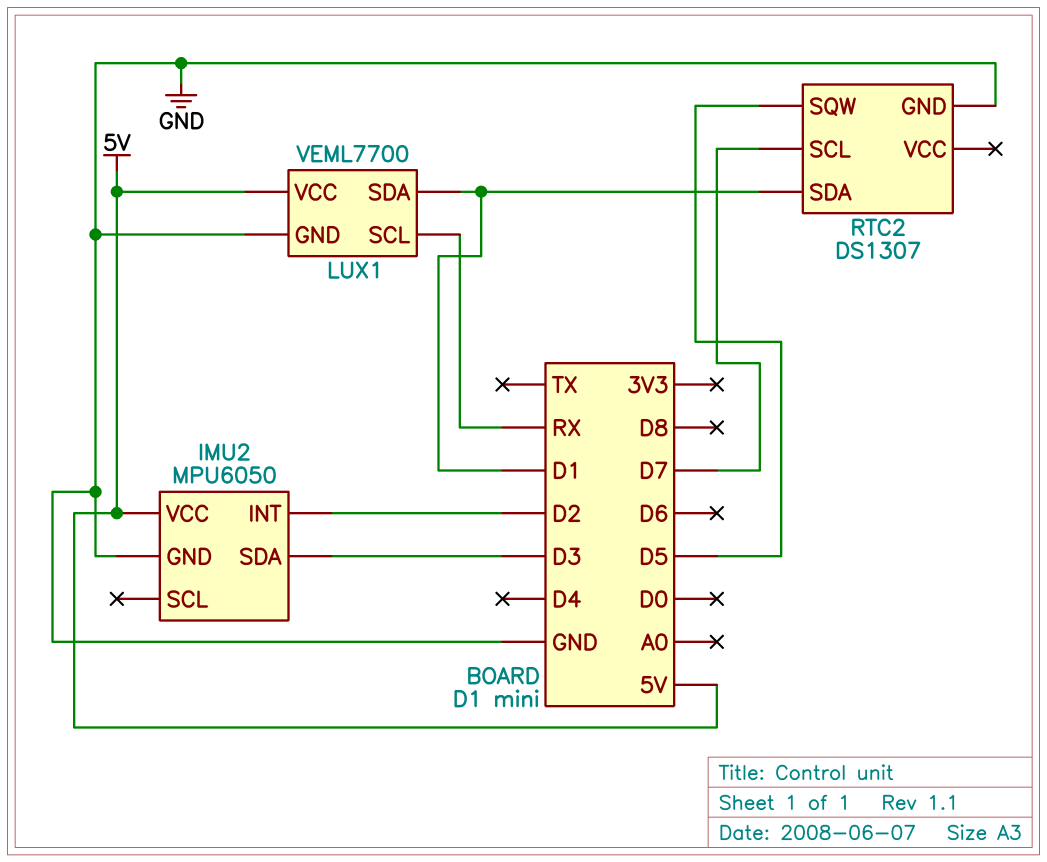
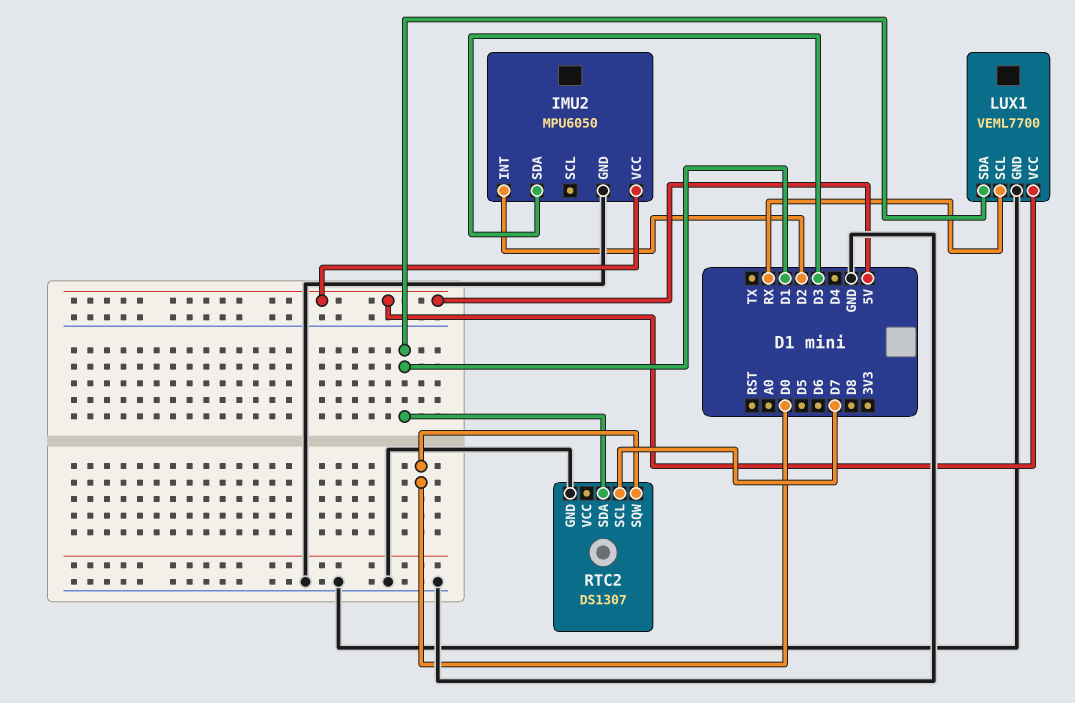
RTC2 pin SQW: D5 -> D0

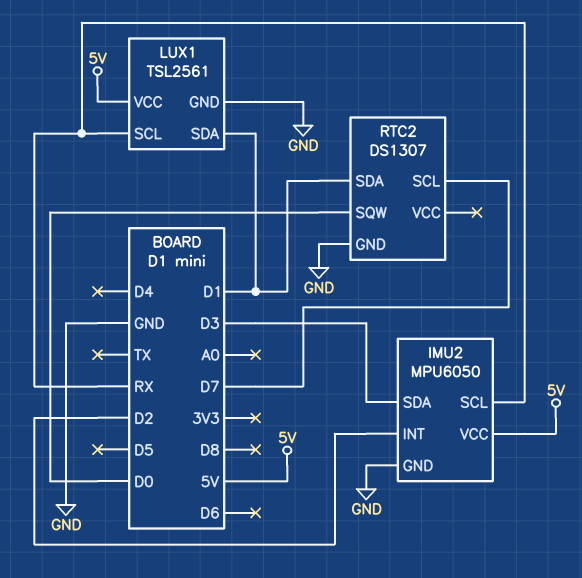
IMU2 pin SCL: none -> RX
LUX1: VEML7700 -> TSL2561

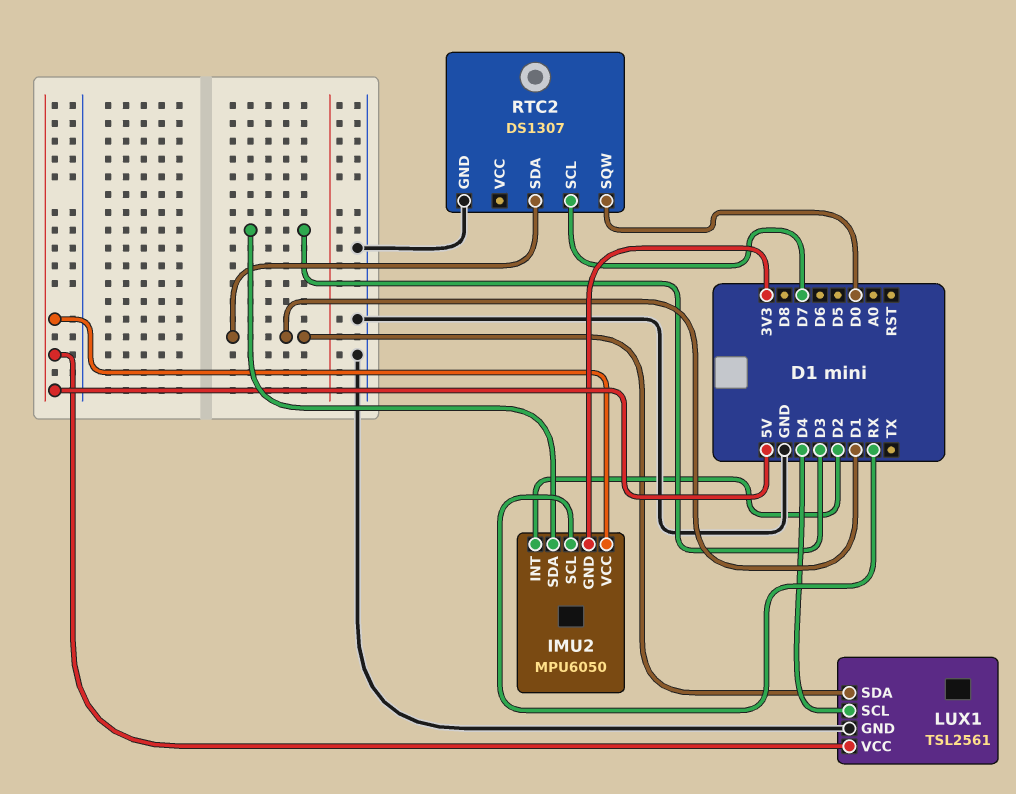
IMU2 pin GND: GND -> 3V3
LUX1 pin SCL: RX -> D4

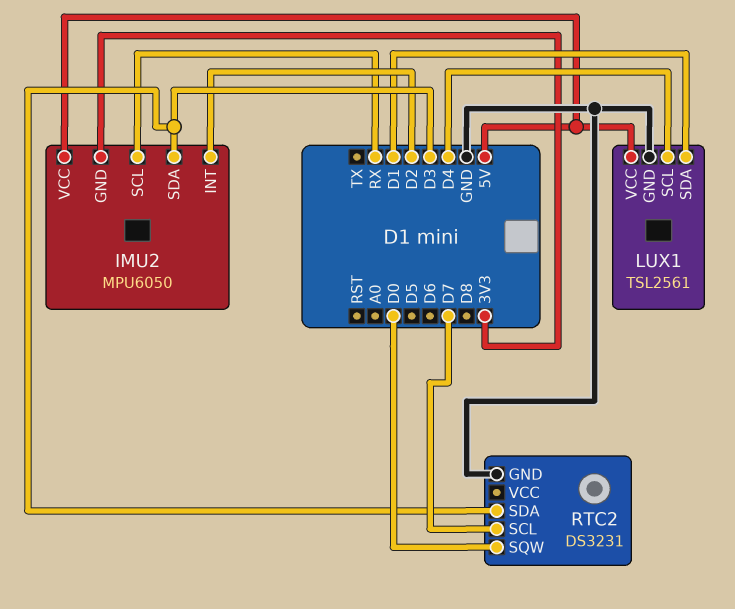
RTC2: DS1307 -> DS3231
RTC2 pin SDA: D1 -> D3

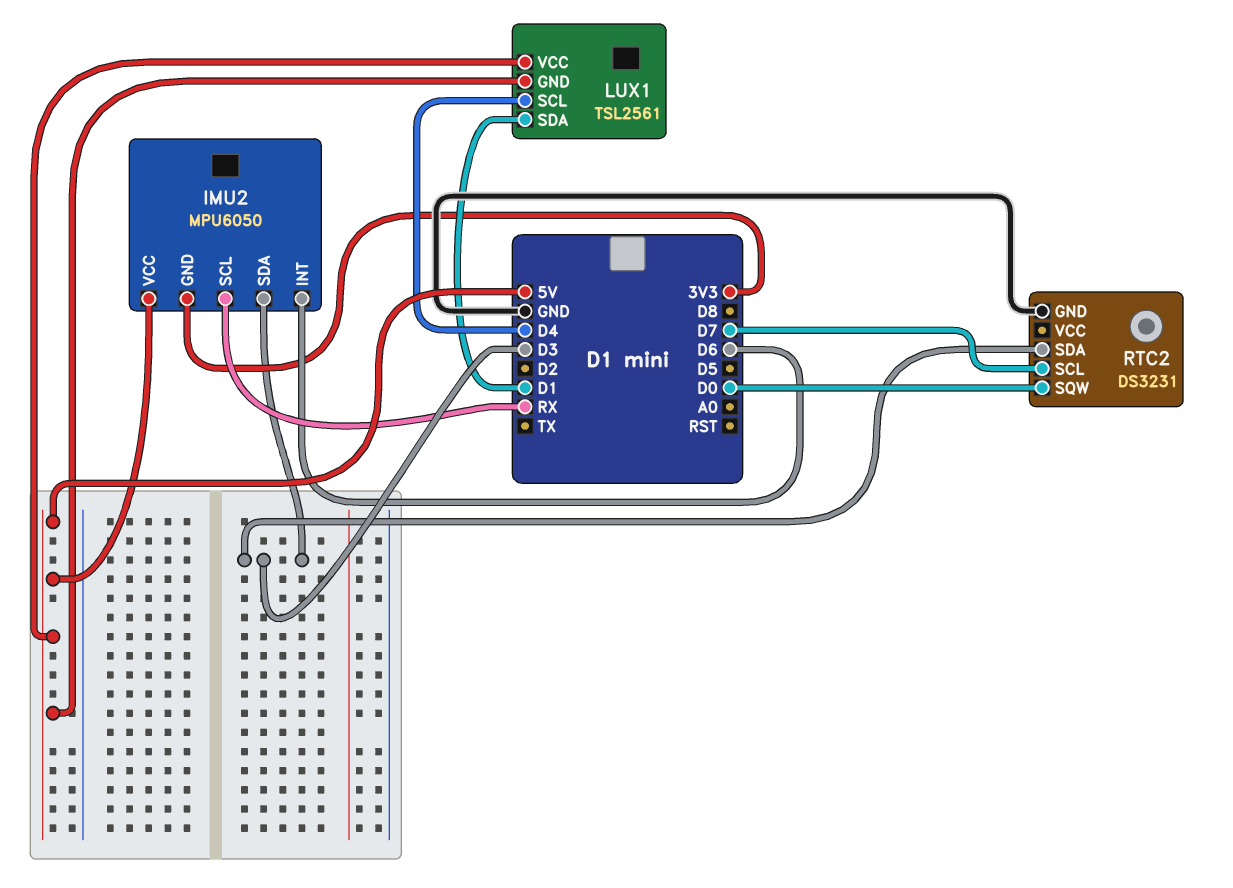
IMU2 pin INT: D2 -> D6
LUX1 pin GND: GND -> 5V

